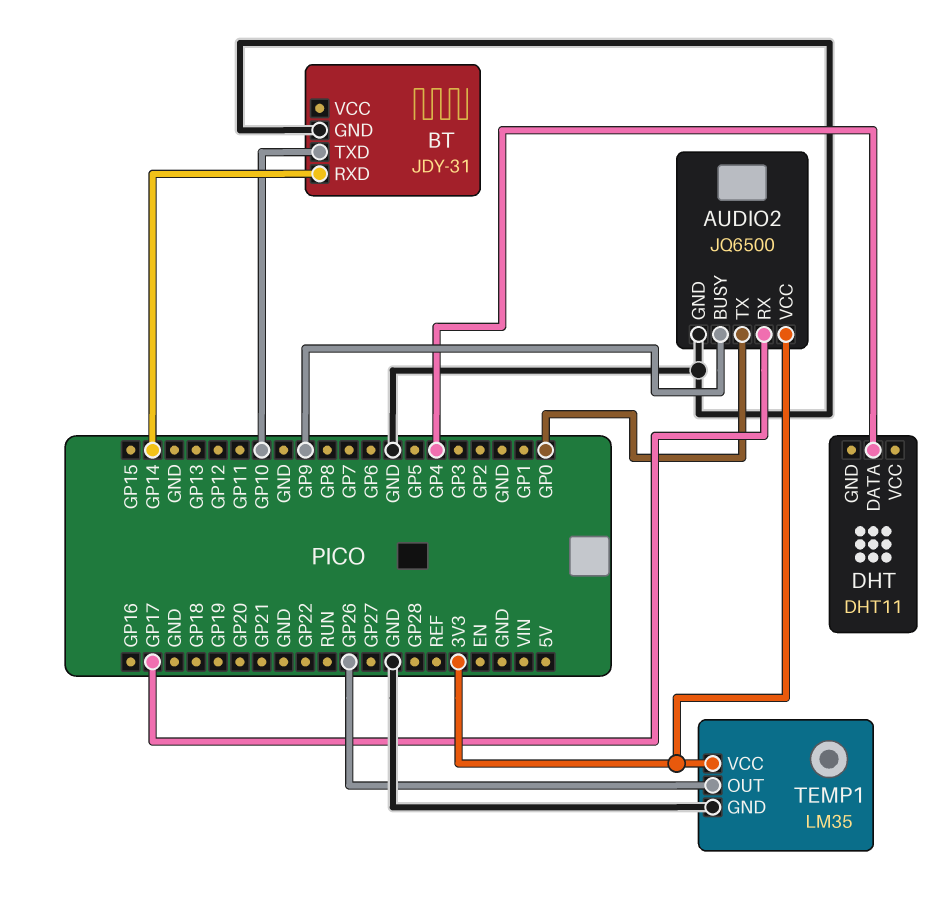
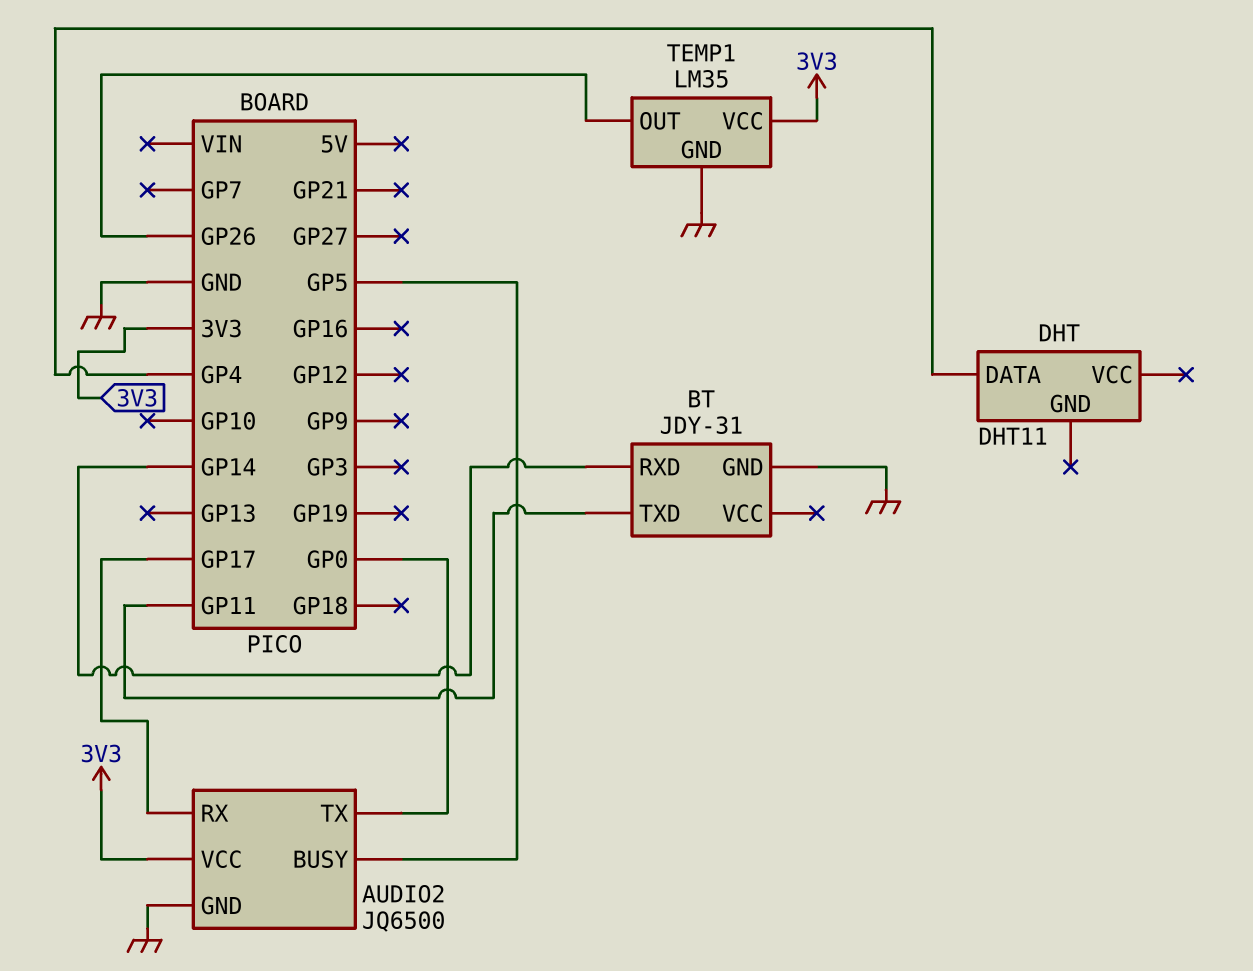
AUDIO2 pin BUSY: GP9 -> GP5
BT pin TXD: GP10 -> GP11

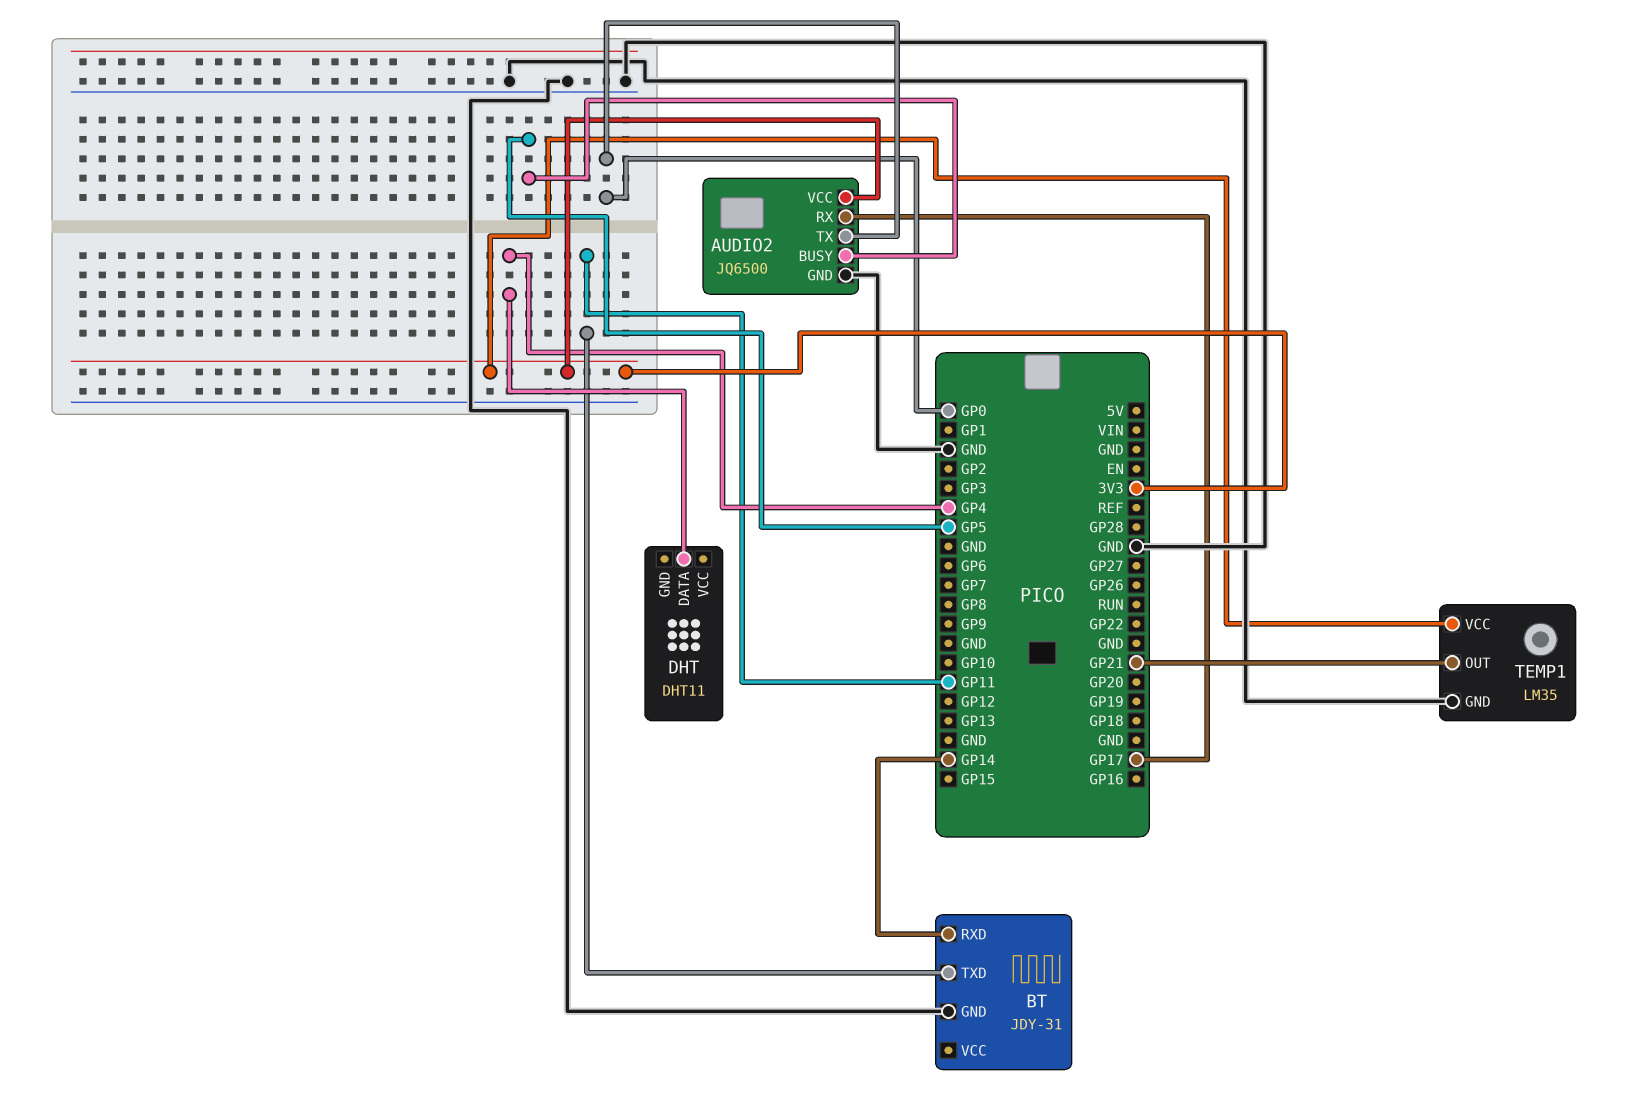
TEMP1 pin OUT: GP26 -> GP21

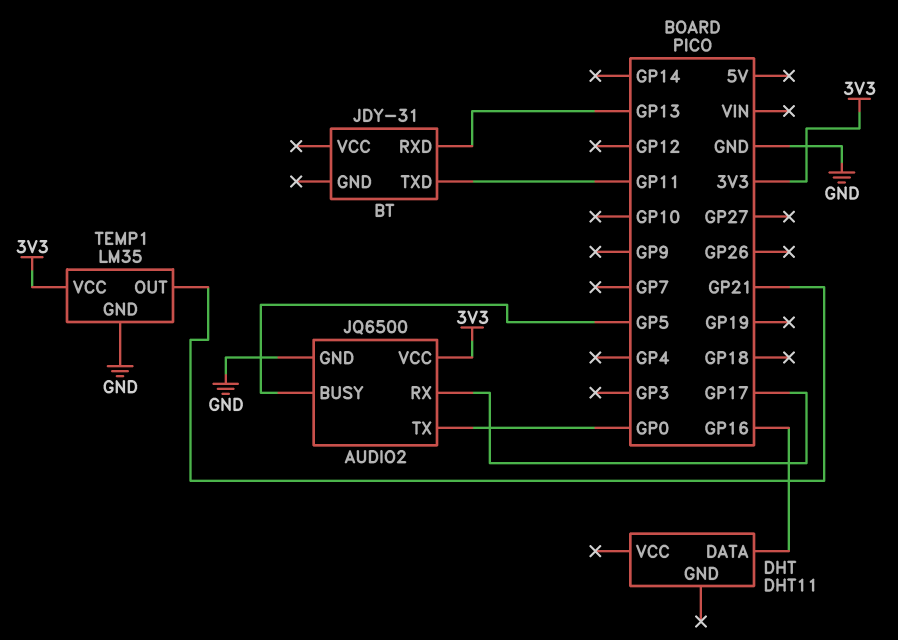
BT pin GND: GND -> none
BT pin RXD: GP14 -> GP13
DHT pin DATA: GP4 -> GP16

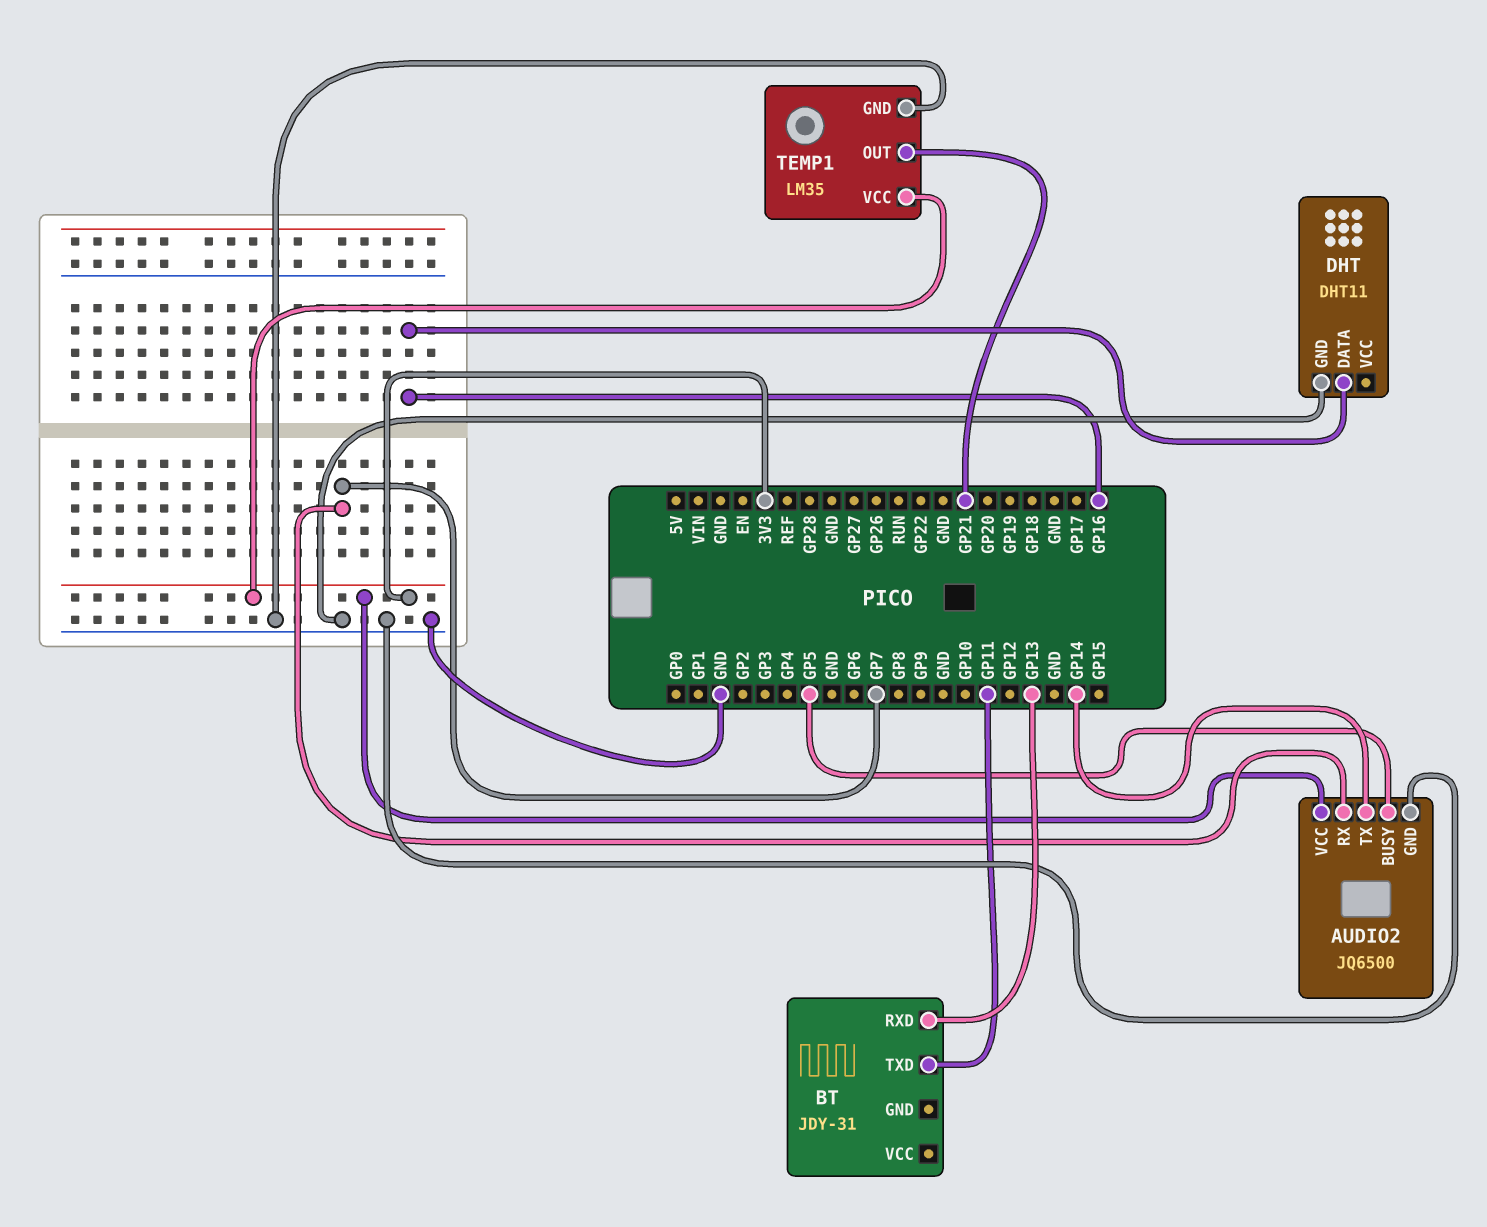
AUDIO2 pin RX: GP17 -> GP7
AUDIO2 pin TX: GP0 -> GP14
DHT pin GND: none -> GND

